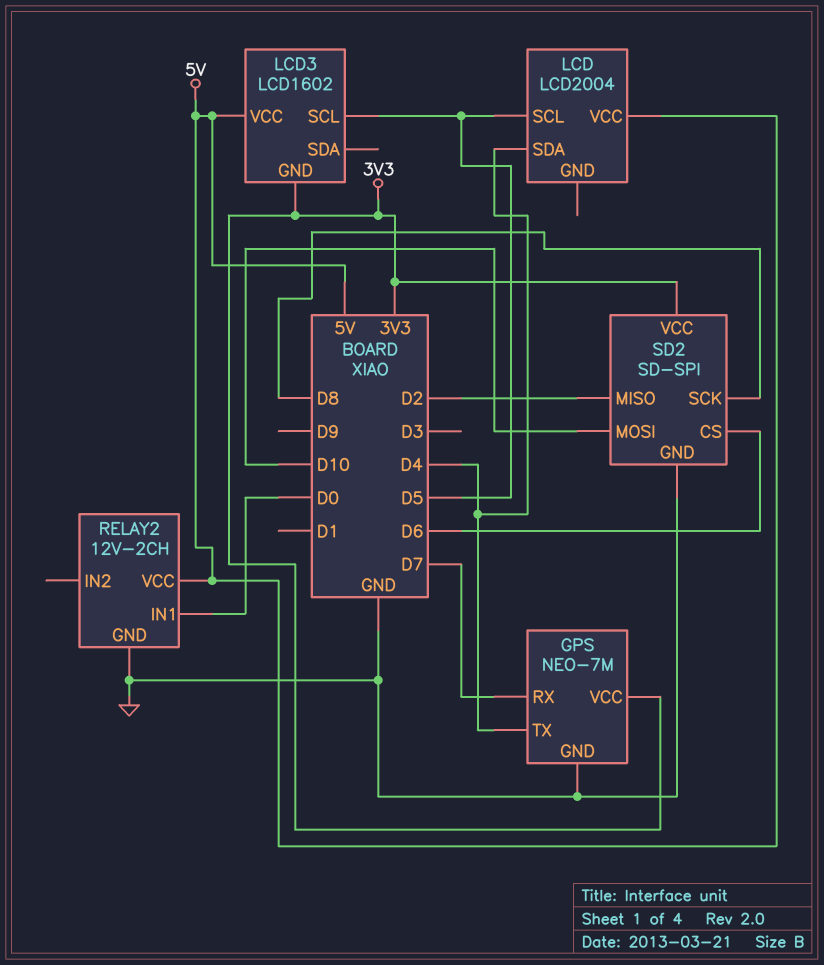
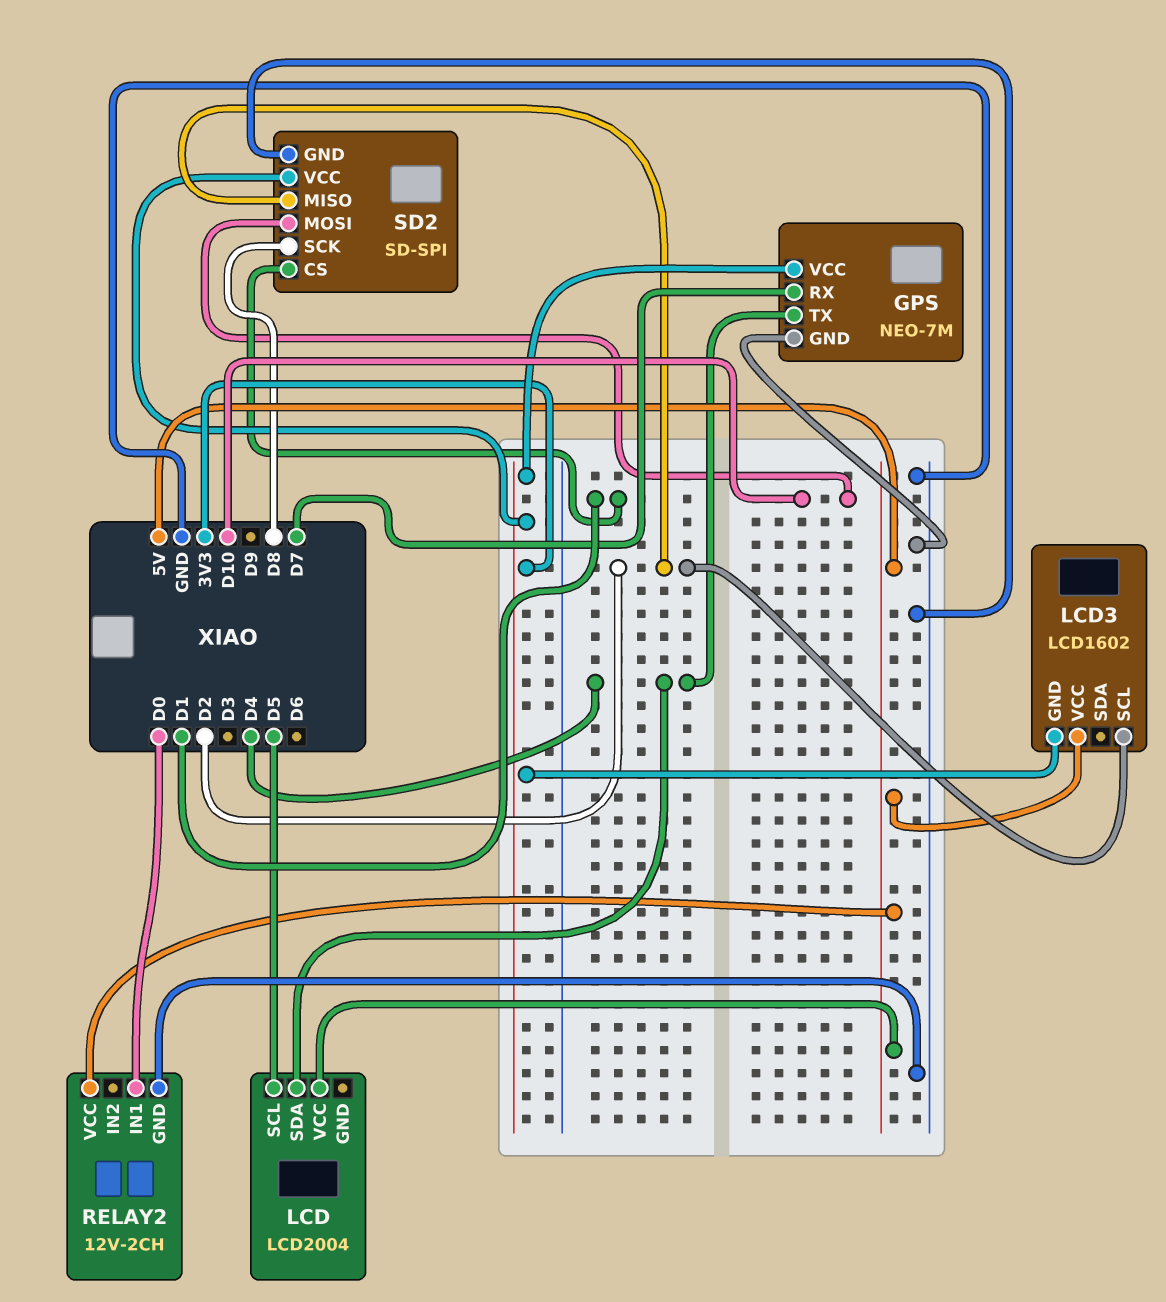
LCD3 pin SCL: D5 -> D2
SD2 pin CS: D6 -> D1

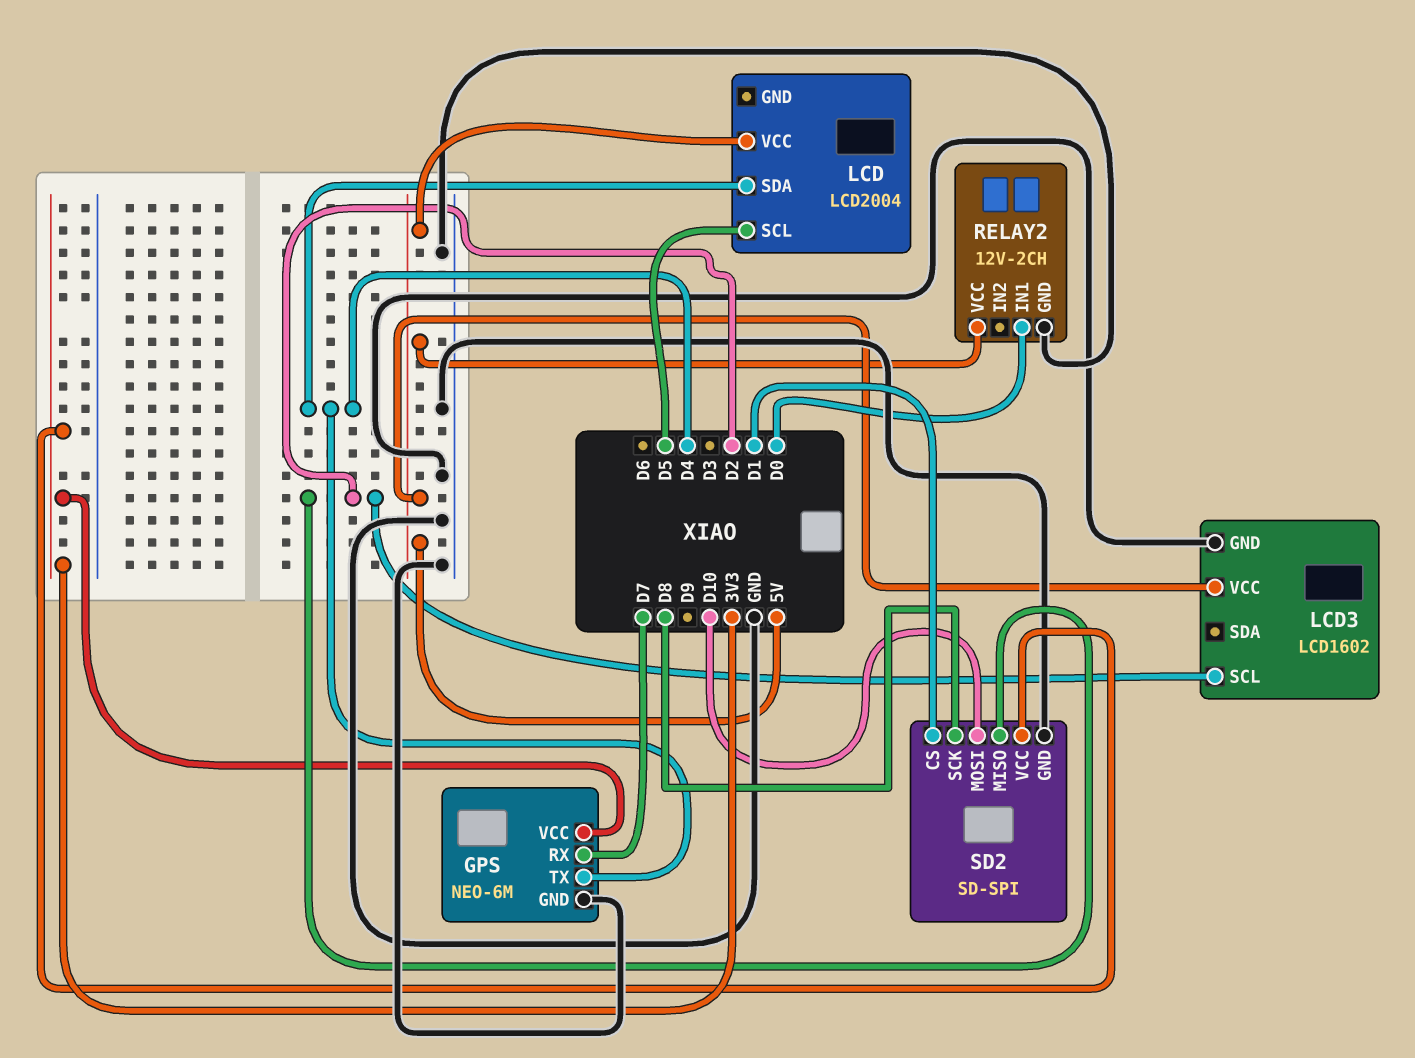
GPS: NEO-7M -> NEO-6M
LCD3 pin GND: 3V3 -> GND

